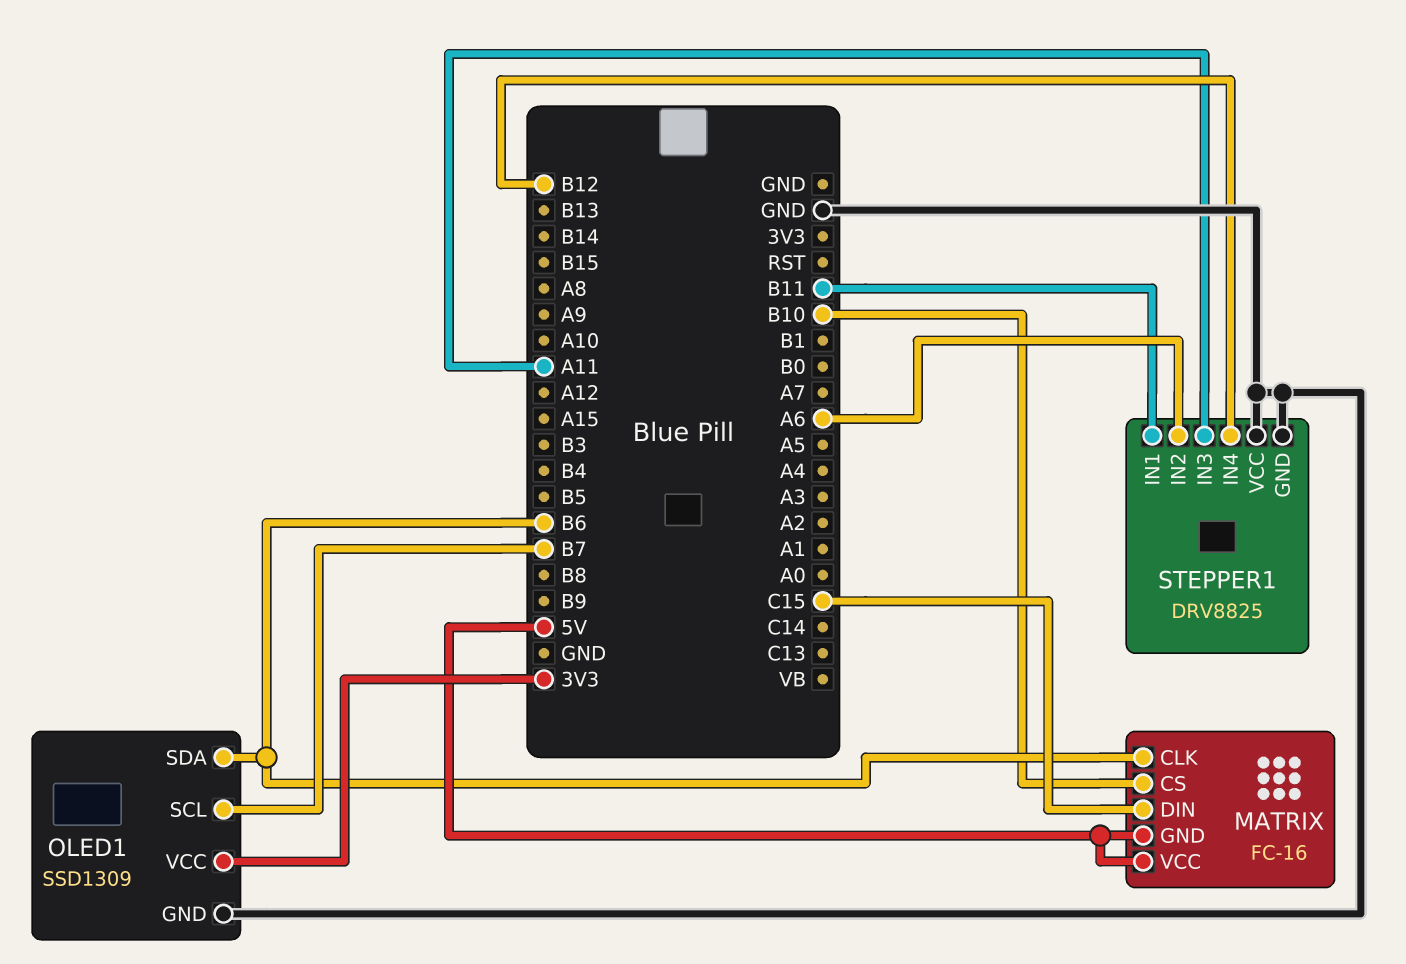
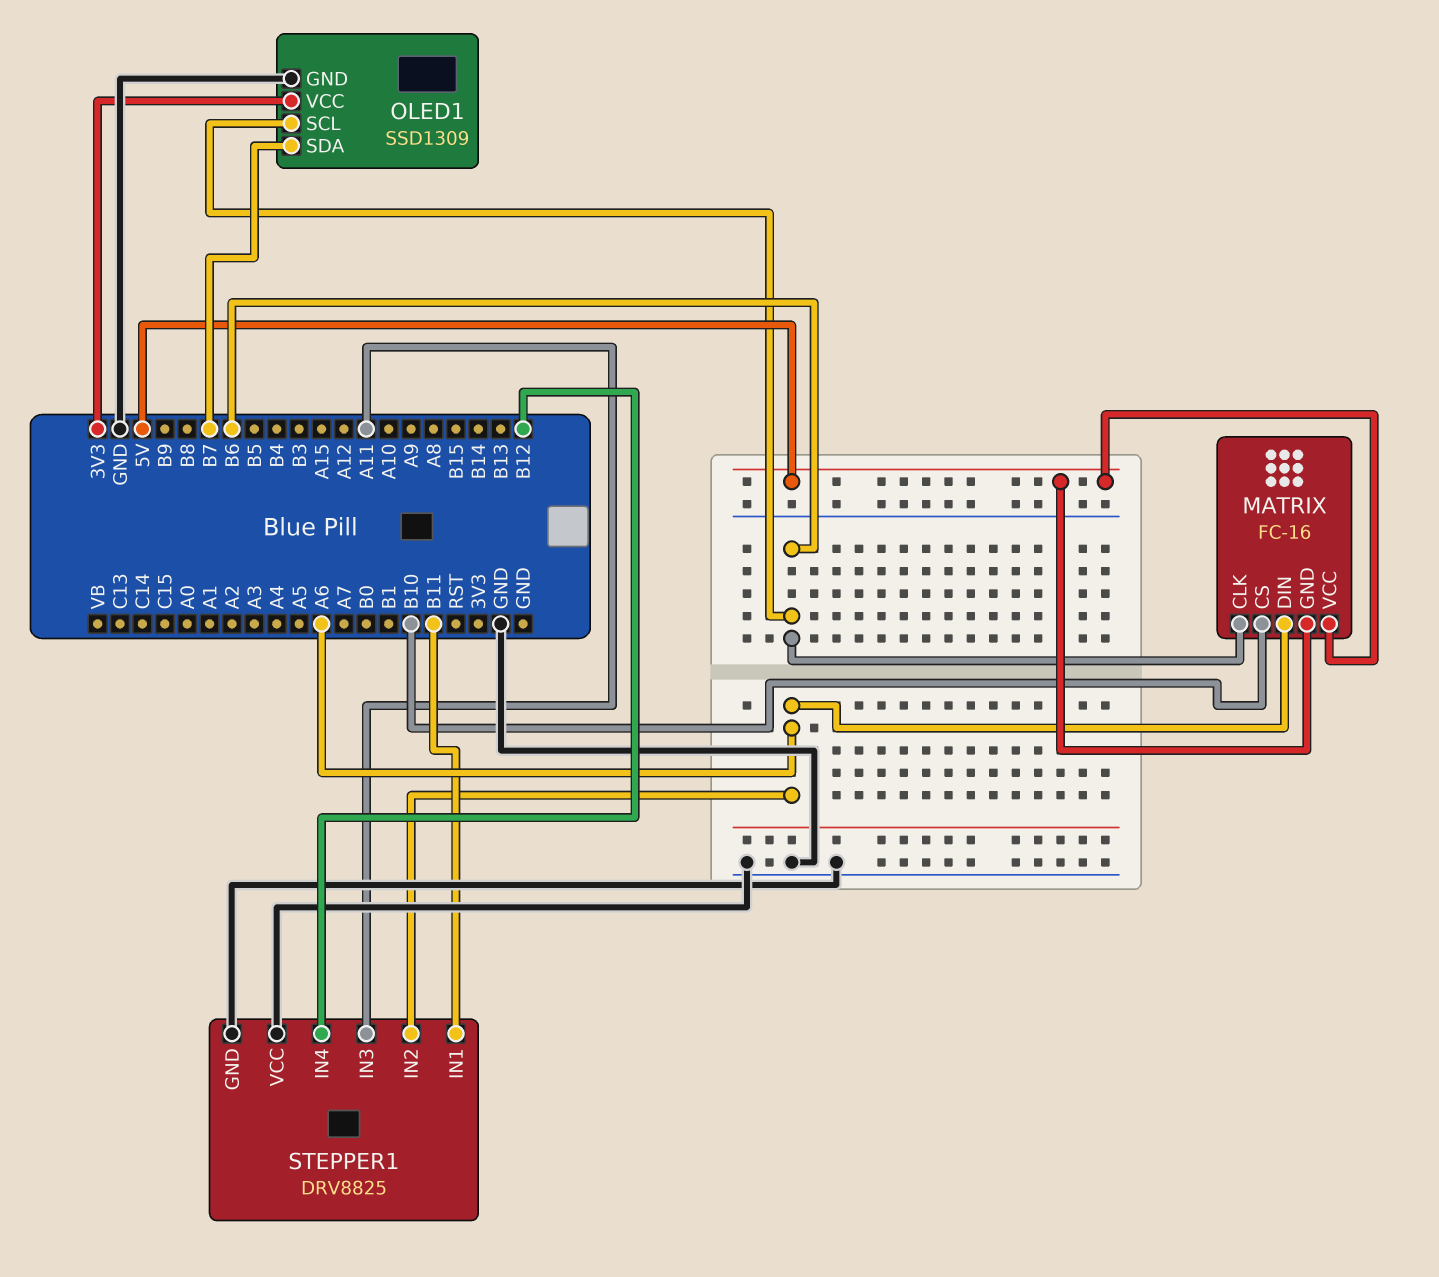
MATRIX pin DIN: C15 -> A6
OLED1 pin SCL: B7 -> B6
OLED1 pin SDA: B6 -> B7

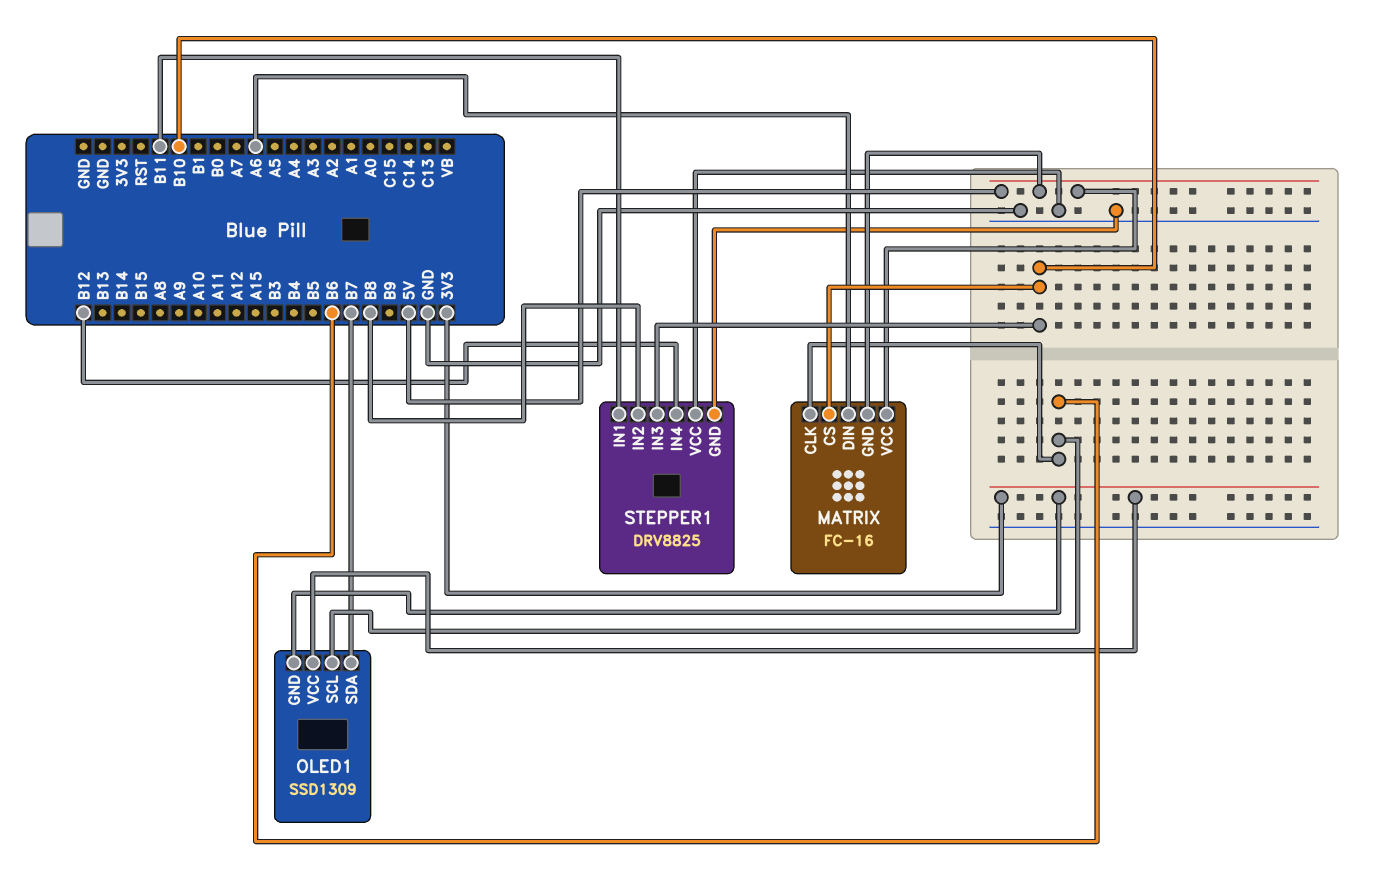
OLED1 pin GND: GND -> 3V3
STEPPER1 pin IN2: A6 -> B8
STEPPER1 pin IN3: A11 -> B10

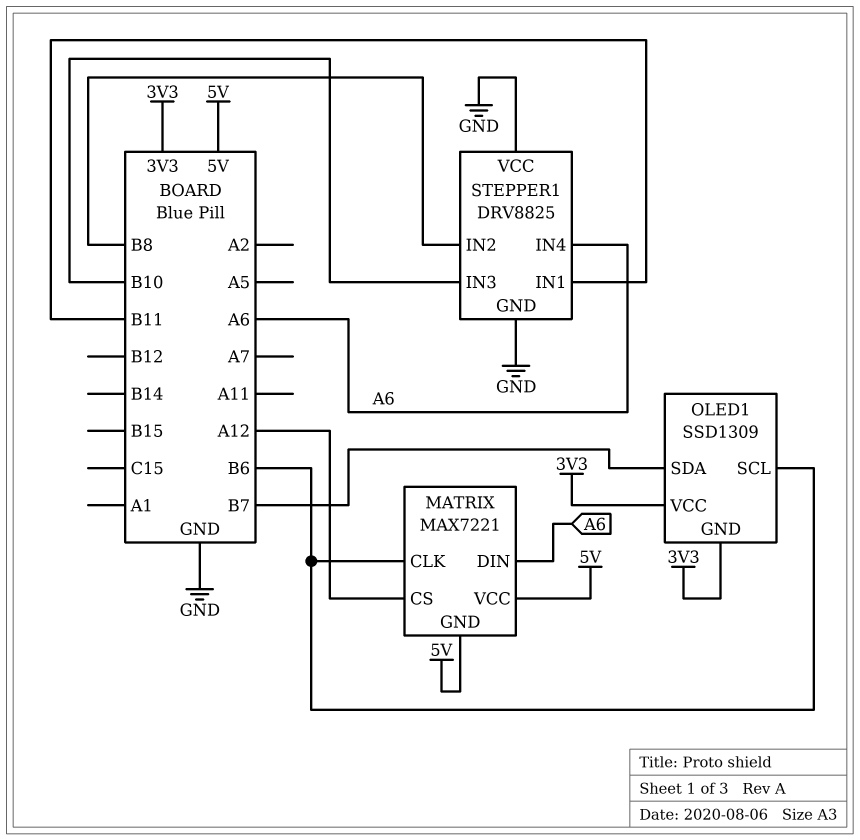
MATRIX: FC-16 -> MAX7221
MATRIX pin CS: B10 -> A12
STEPPER1 pin IN4: B12 -> A6

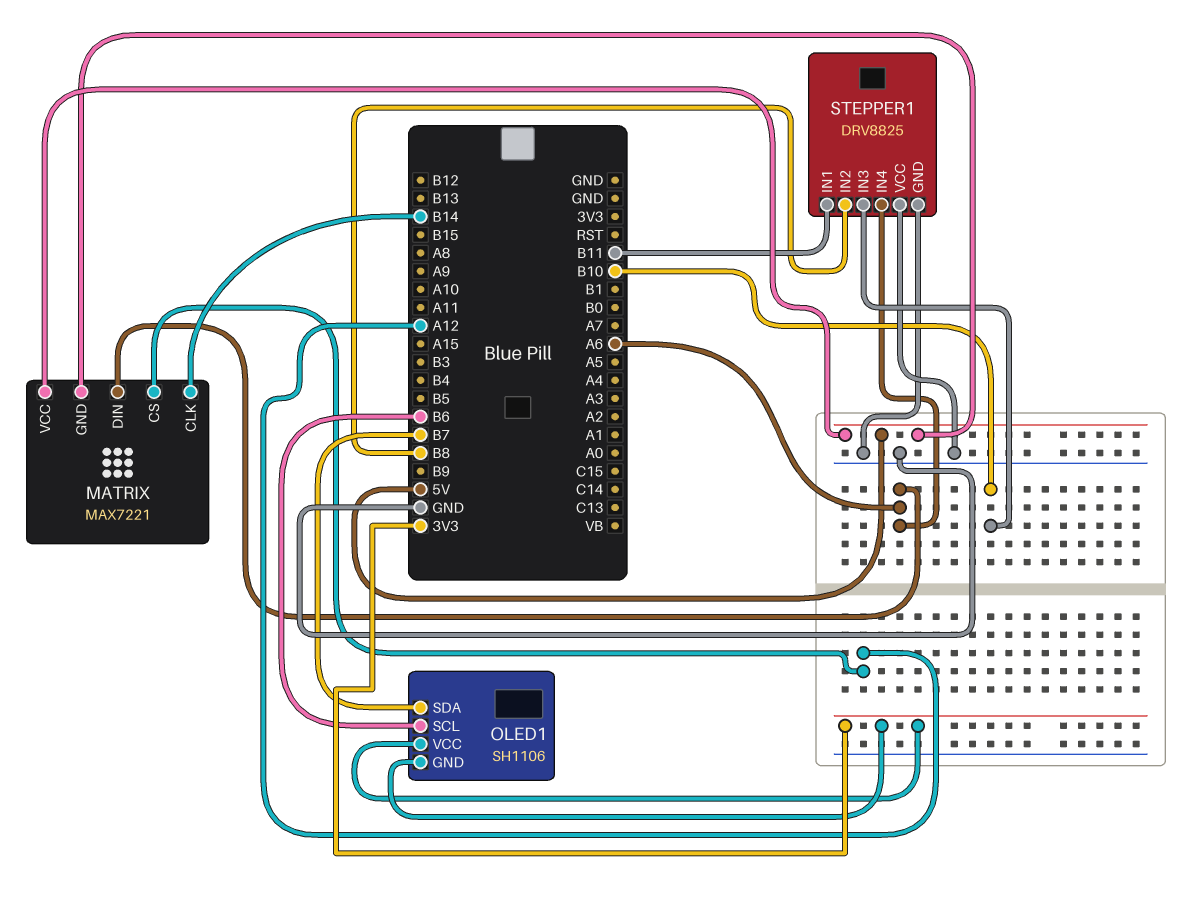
MATRIX pin CLK: B6 -> B14
OLED1: SSD1309 -> SH1106

